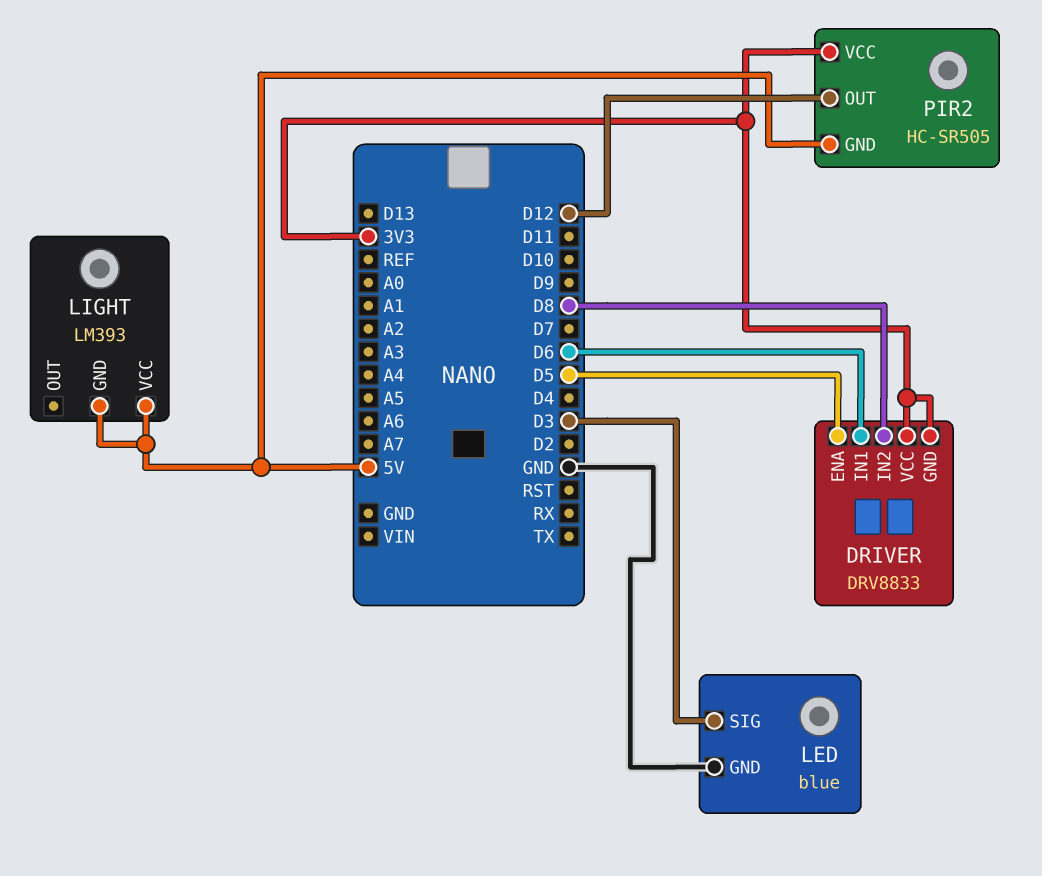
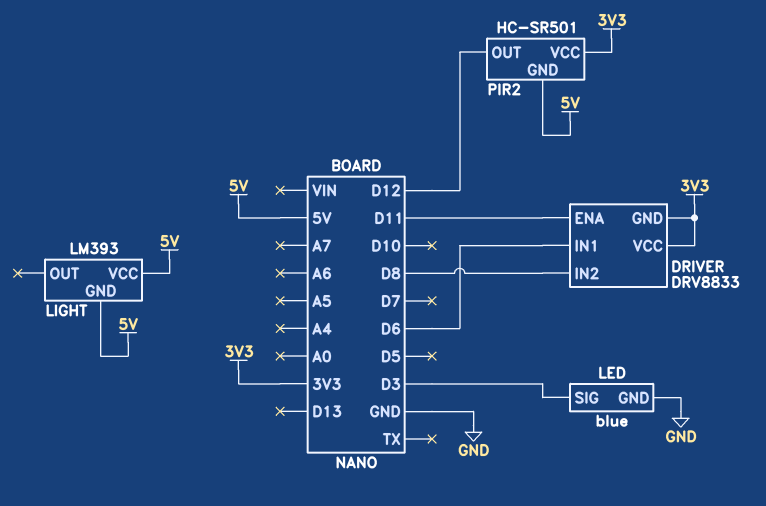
DRIVER pin ENA: D5 -> D11
PIR2: HC-SR505 -> HC-SR501

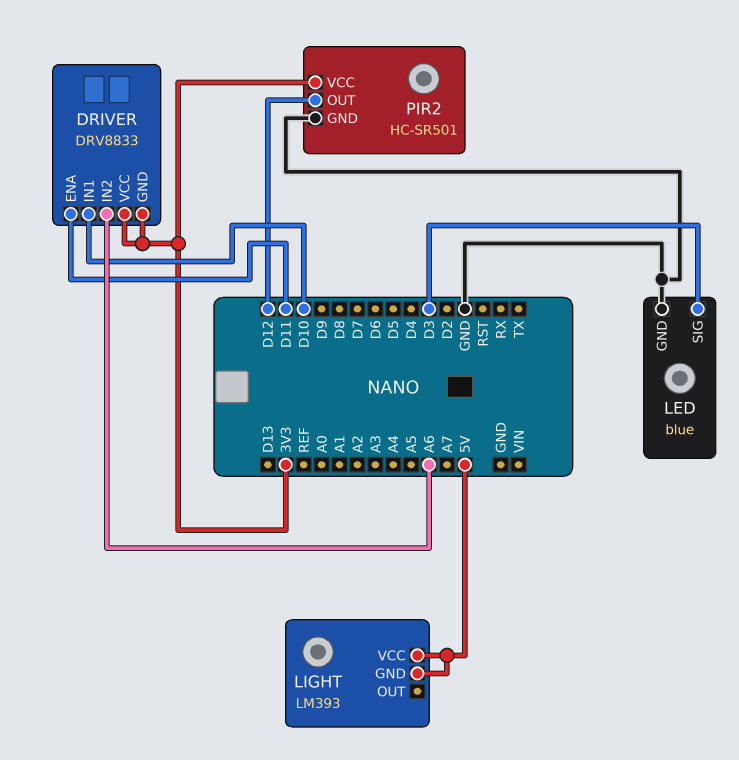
DRIVER pin IN1: D6 -> D10
DRIVER pin IN2: D8 -> A6
PIR2 pin GND: 5V -> GND

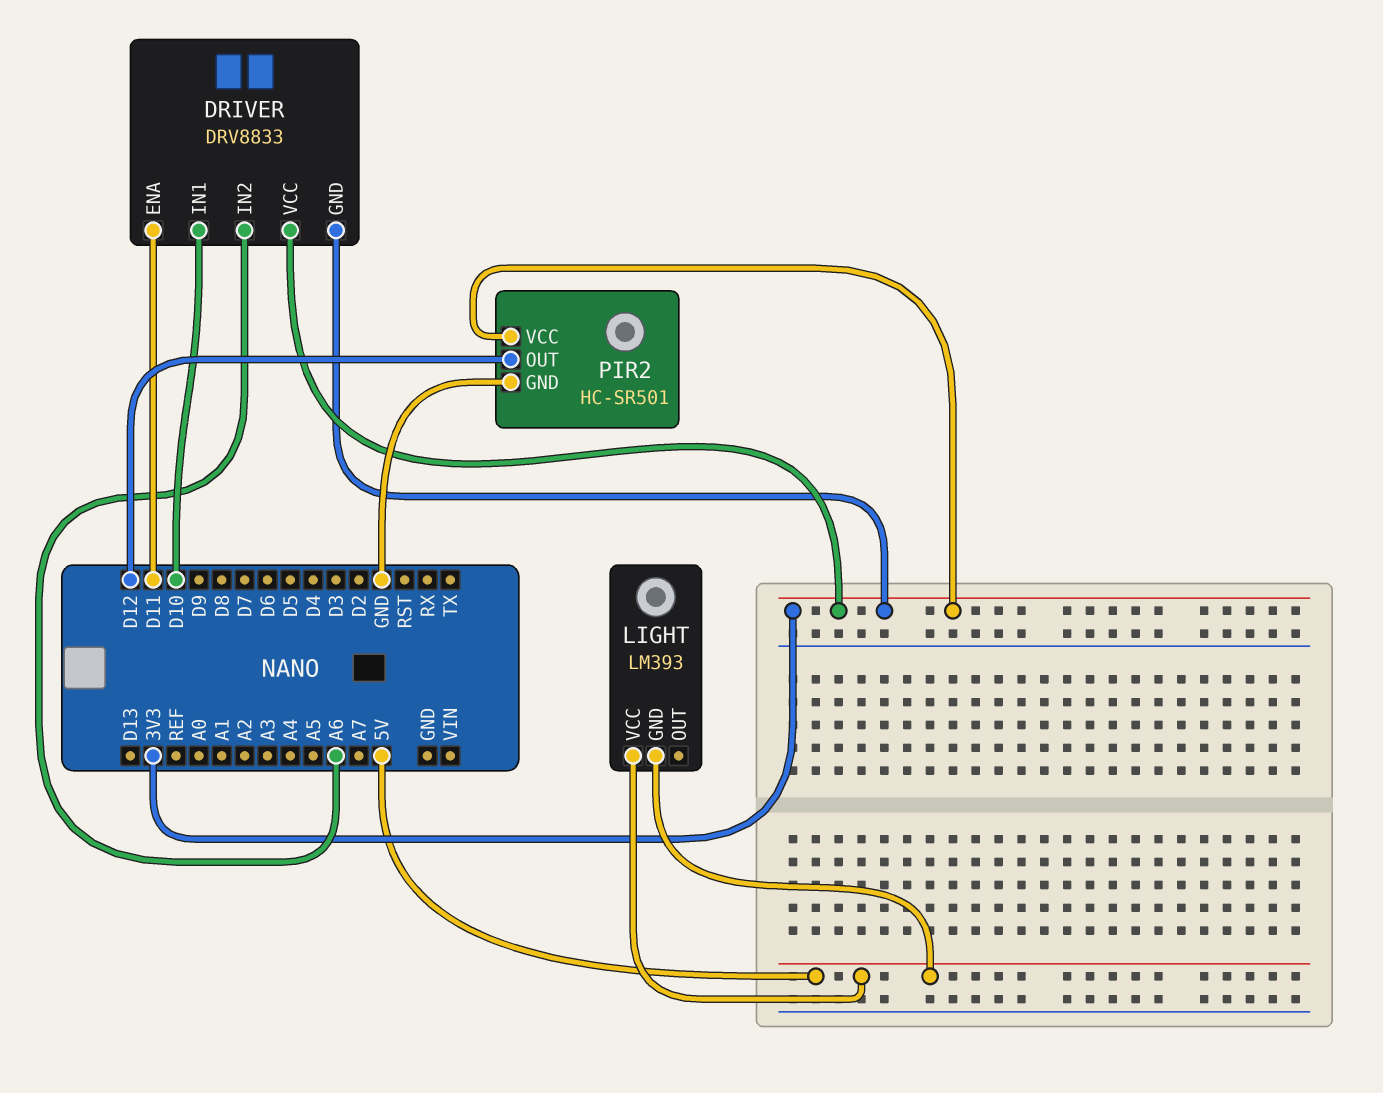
LED: blue -> none
LED pin GND: GND -> none
LED pin SIG: D3 -> none

